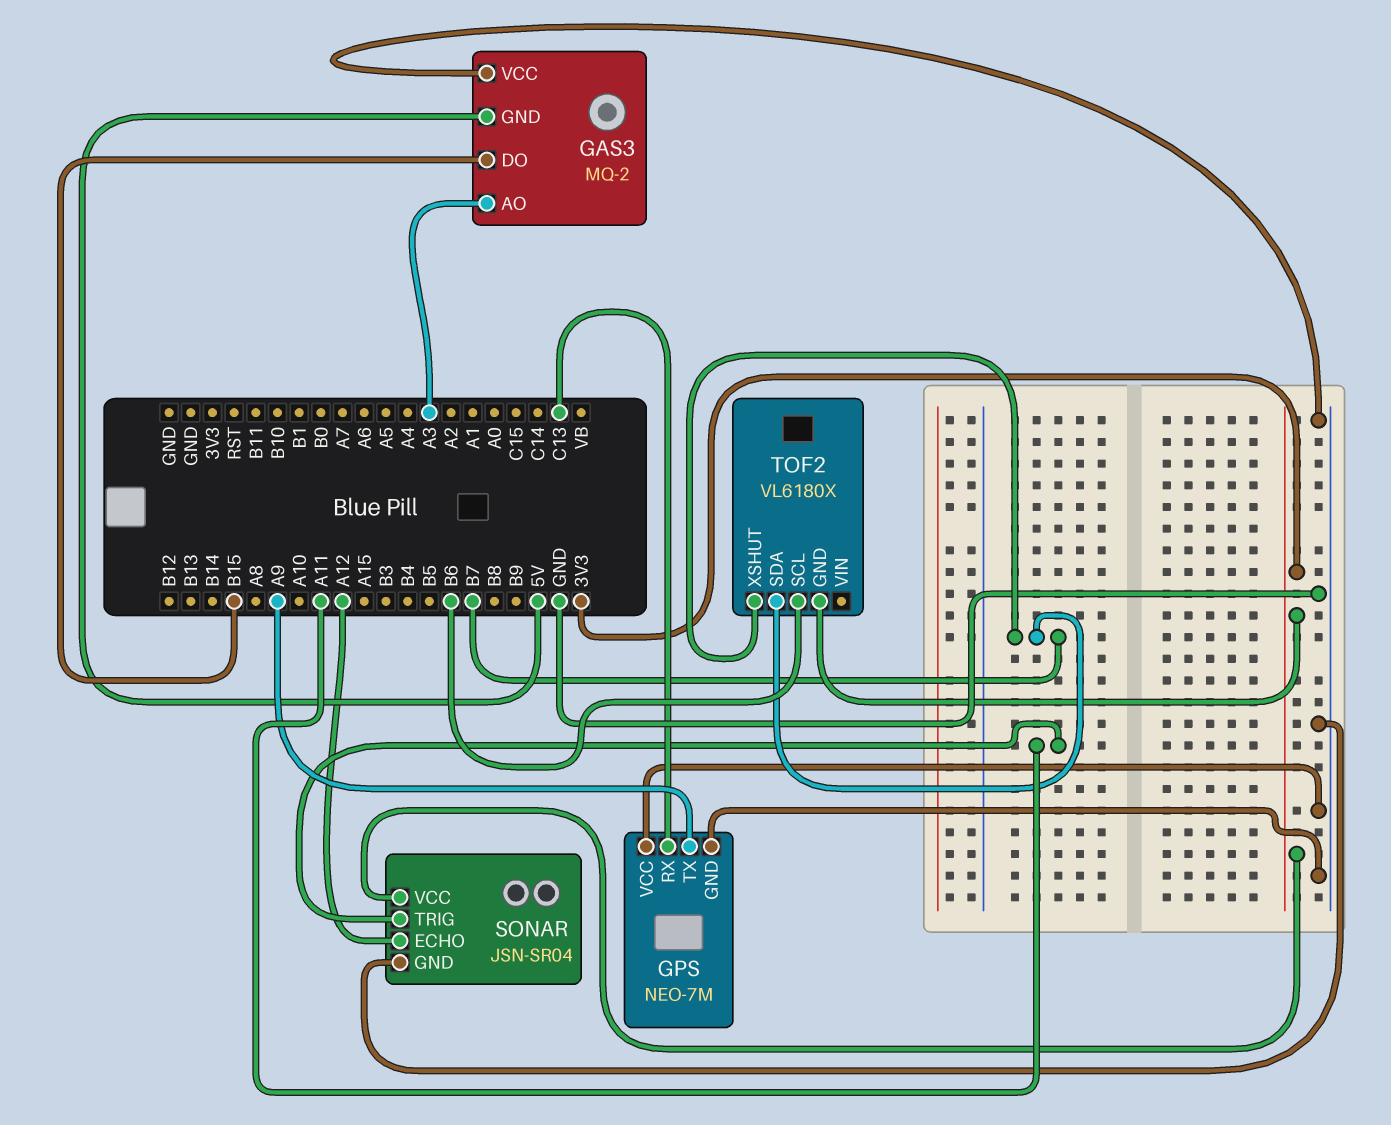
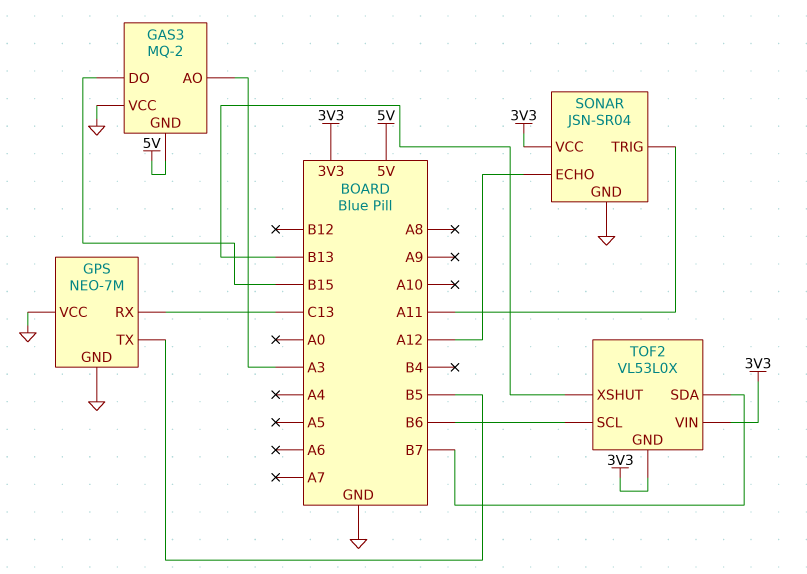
GPS pin TX: A9 -> B5
TOF2: VL6180X -> VL53L0X
TOF2 pin VIN: none -> 3V3
TOF2 pin XSHUT: B7 -> B13

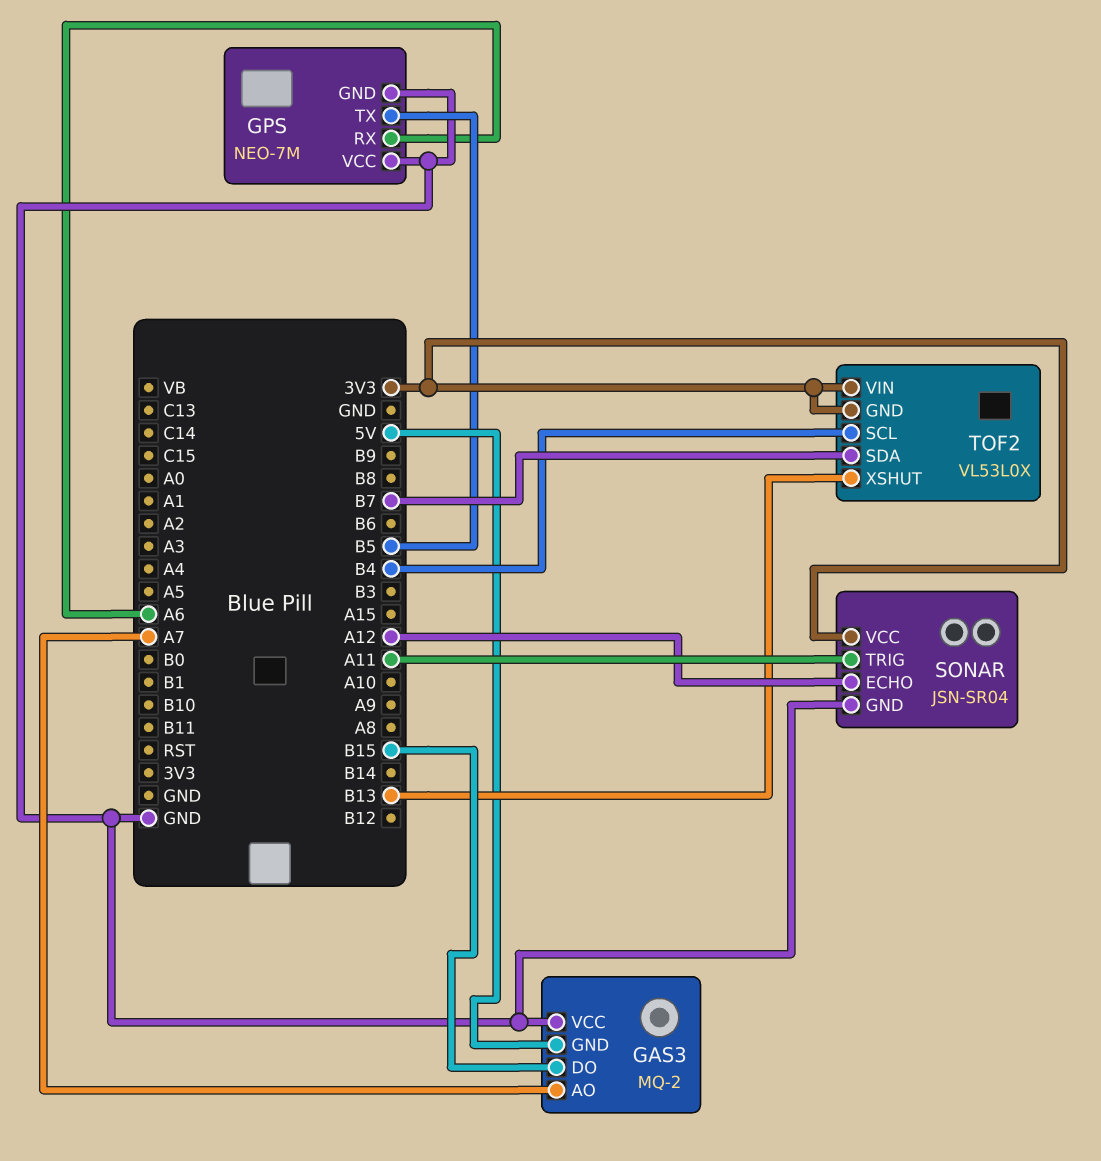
GAS3 pin AO: A3 -> A7
GPS pin RX: C13 -> A6
TOF2 pin SCL: B6 -> B4

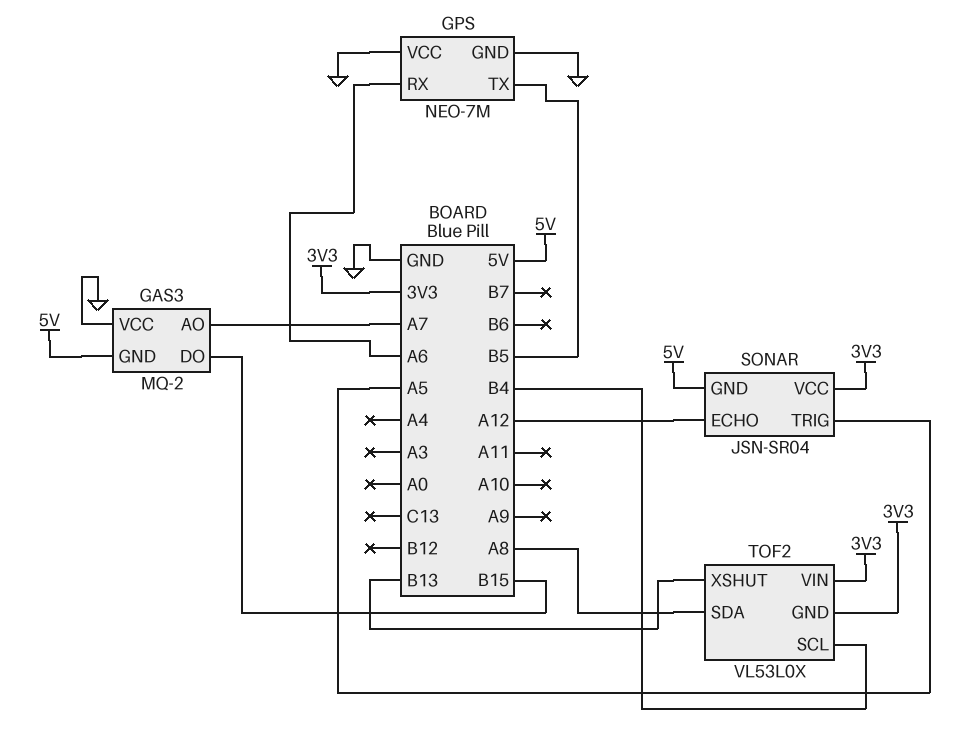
SONAR pin GND: GND -> 5V
SONAR pin TRIG: A11 -> A5
TOF2 pin SDA: B7 -> A8

